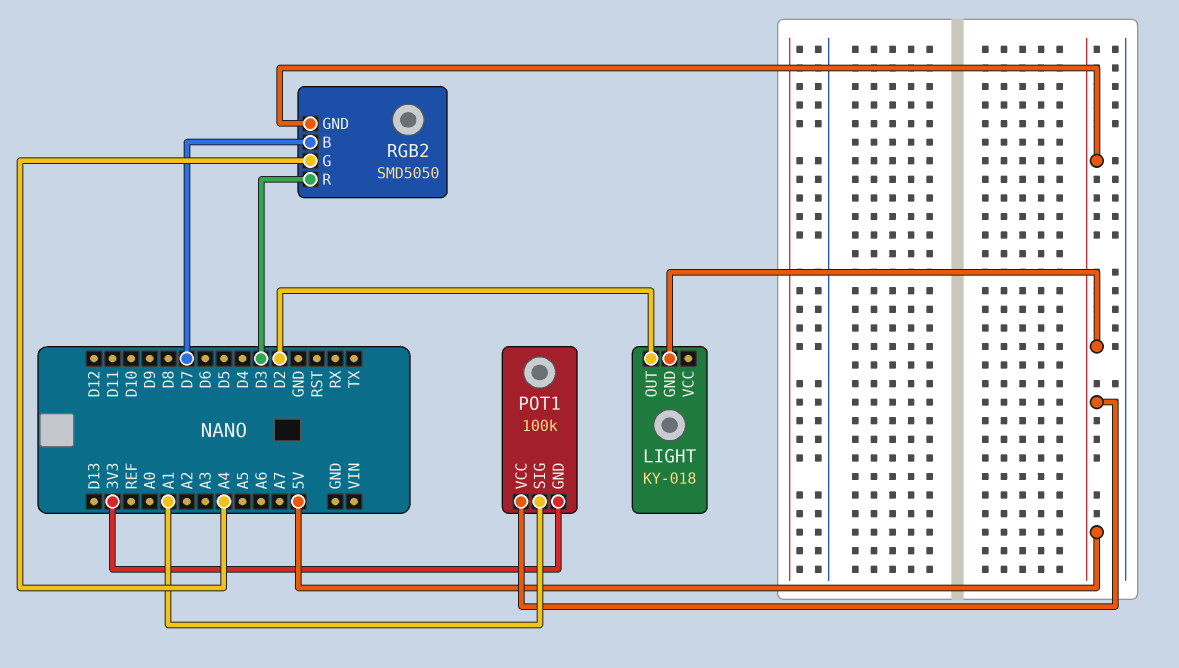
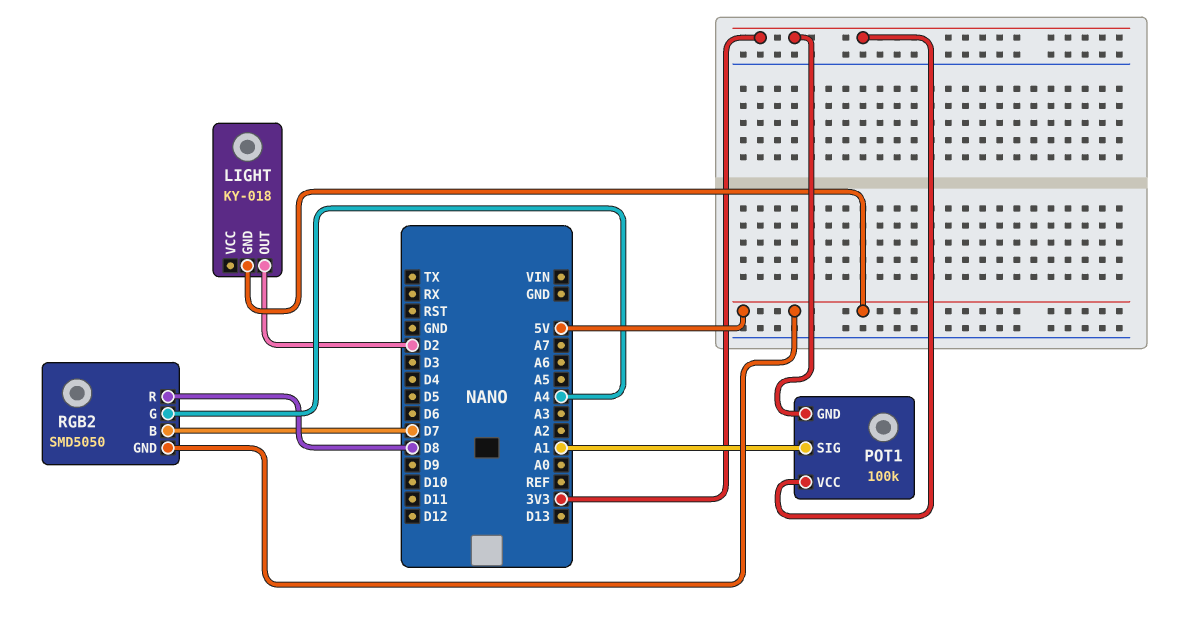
POT1 pin VCC: 5V -> 3V3
RGB2 pin R: D3 -> D8

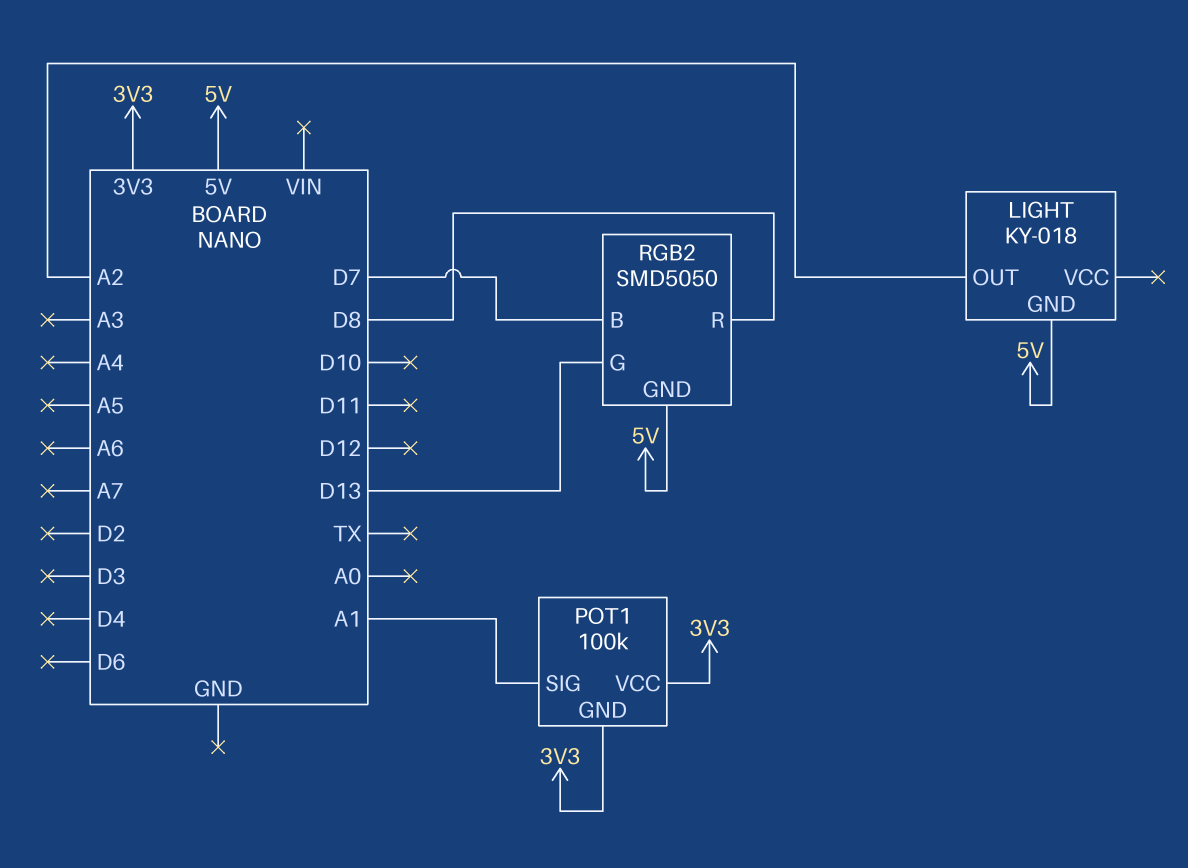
LIGHT pin OUT: D2 -> A2
RGB2 pin G: A4 -> D13

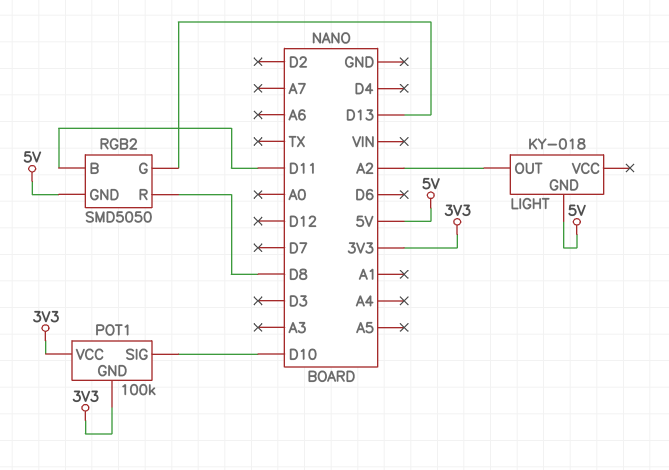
POT1 pin SIG: A1 -> D10
RGB2 pin B: D7 -> D11

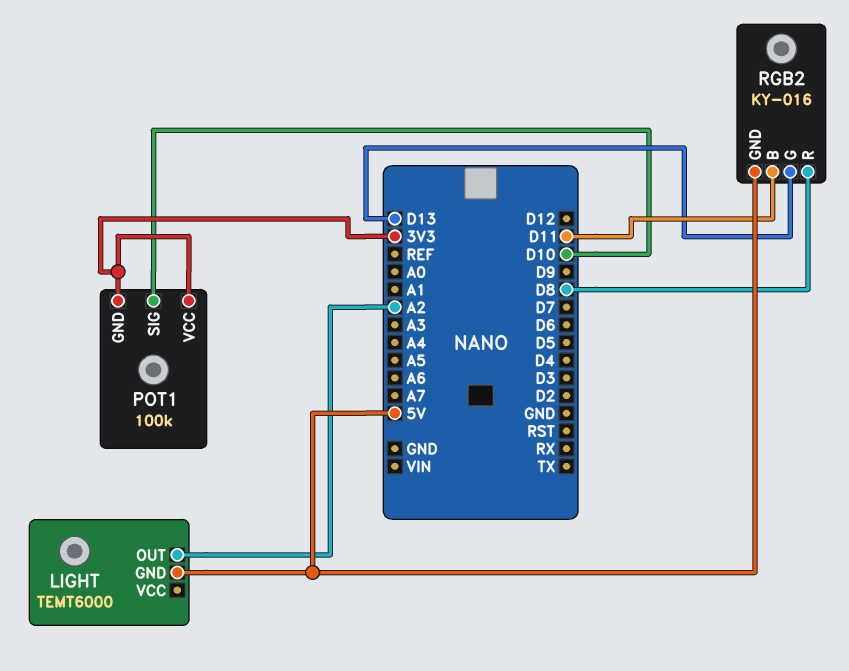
LIGHT: KY-018 -> TEMT6000
RGB2: SMD5050 -> KY-016

